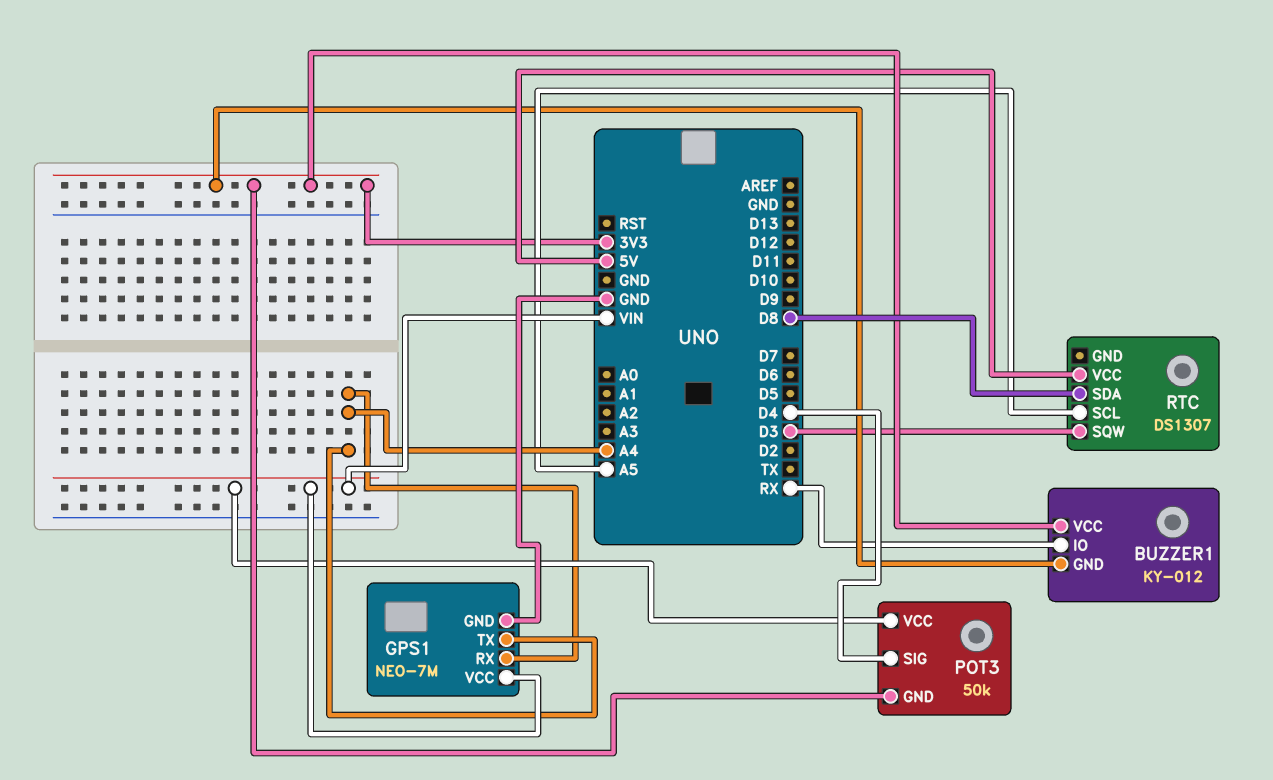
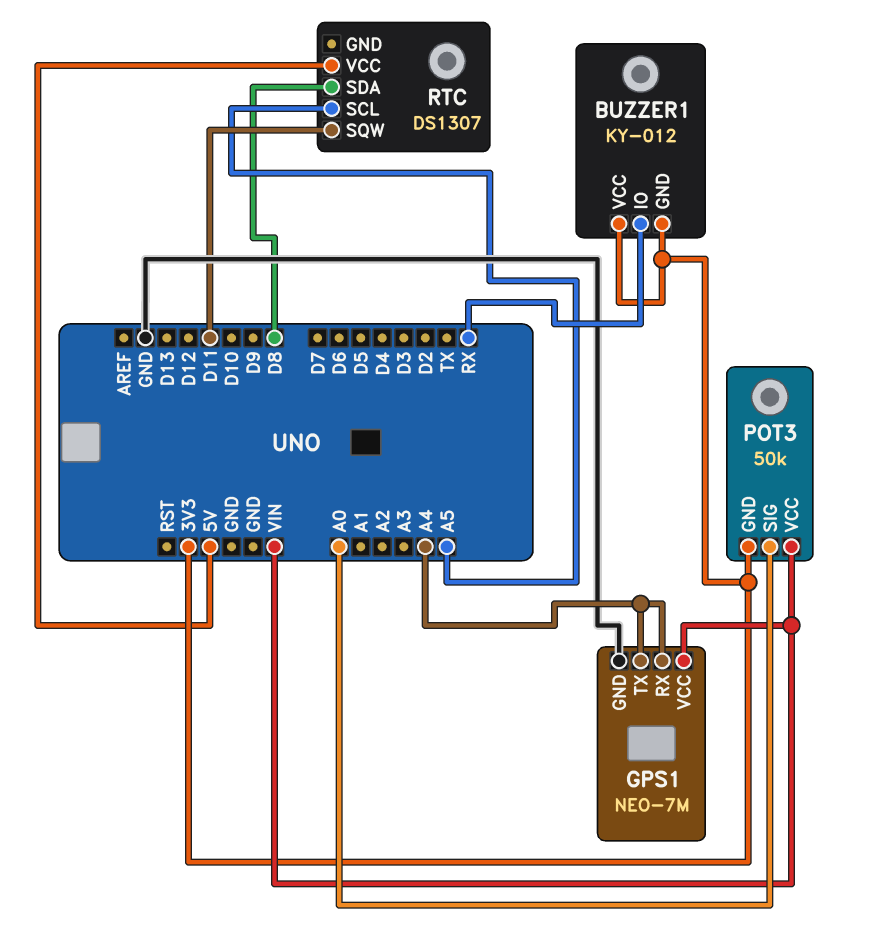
POT3 pin SIG: D4 -> A0
RTC pin SQW: D3 -> D11

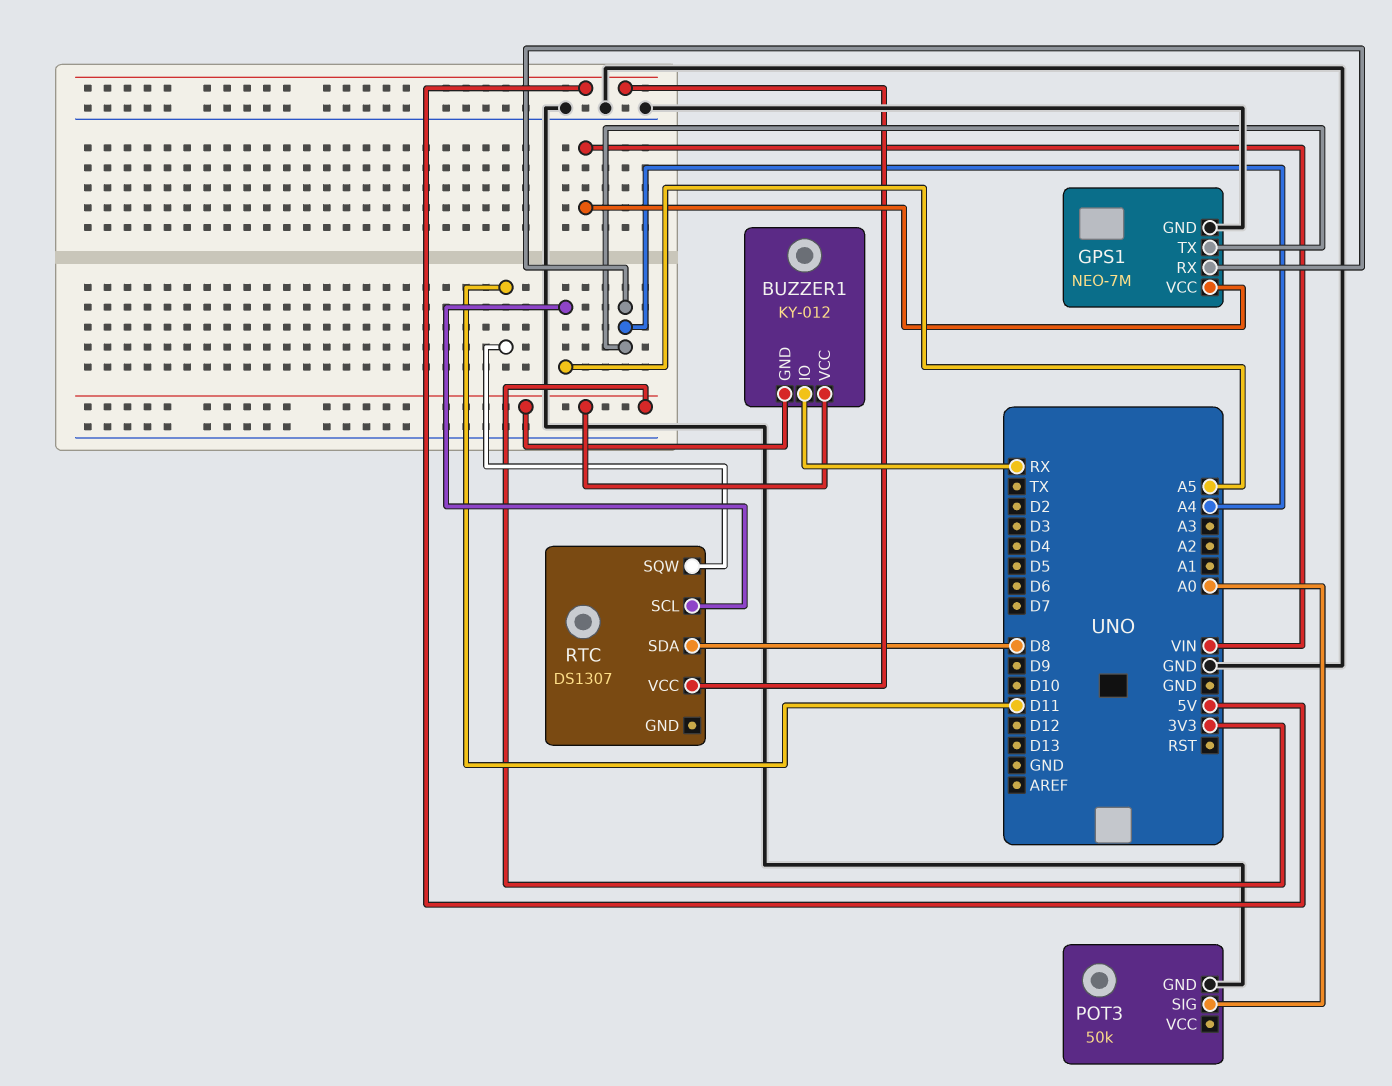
POT3 pin GND: 3V3 -> GND
POT3 pin VCC: VIN -> none

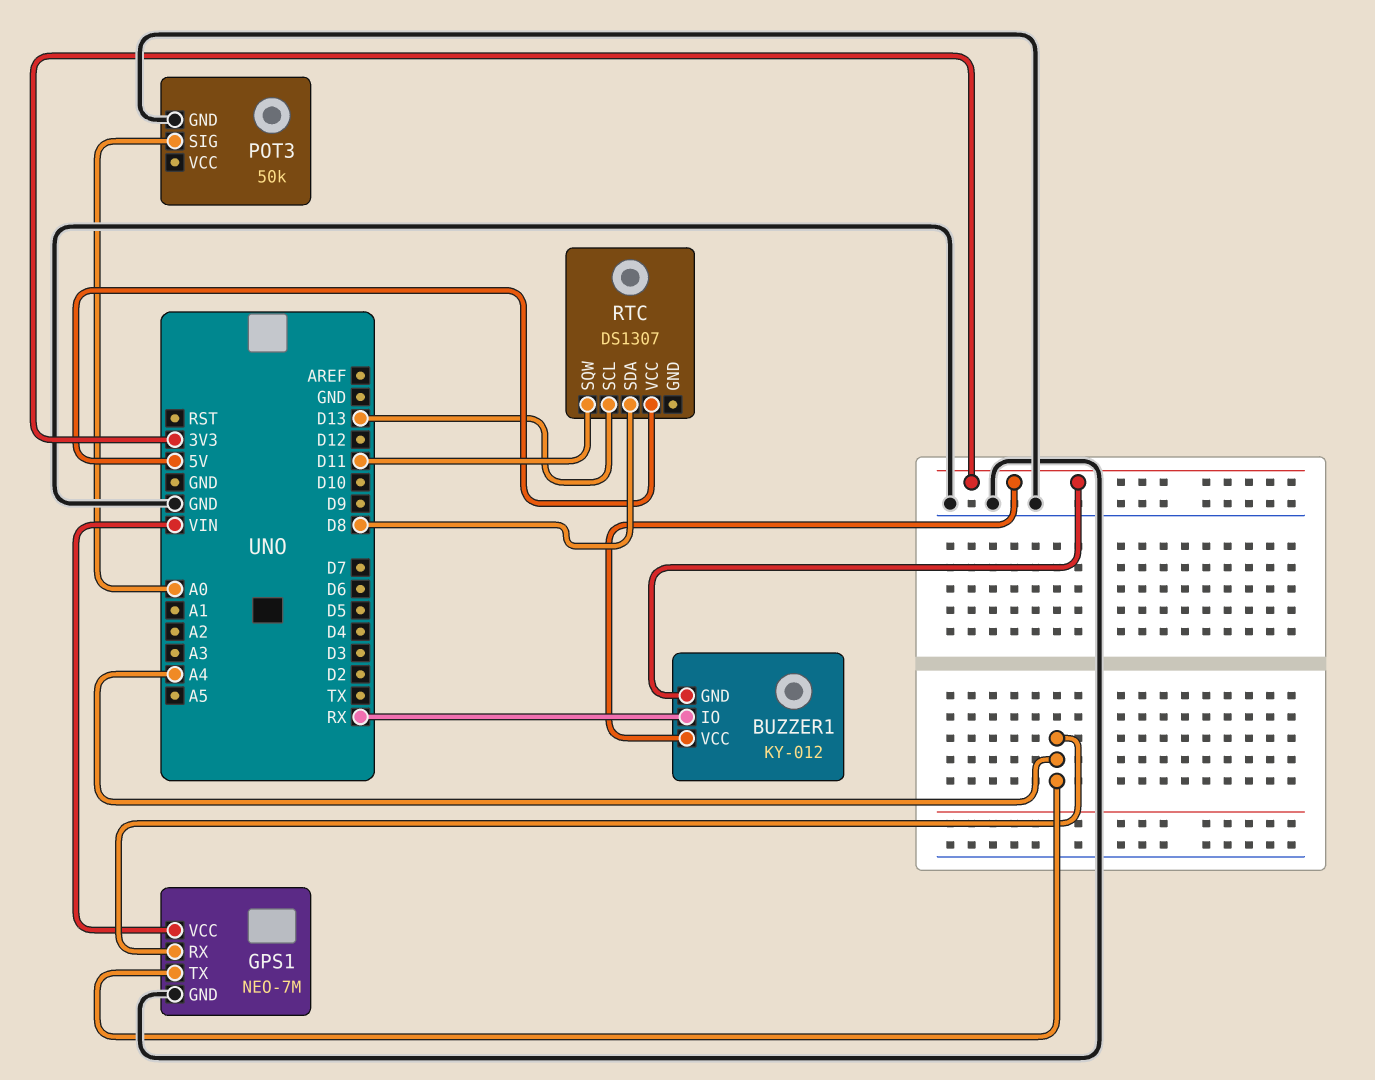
RTC pin SCL: A5 -> D13

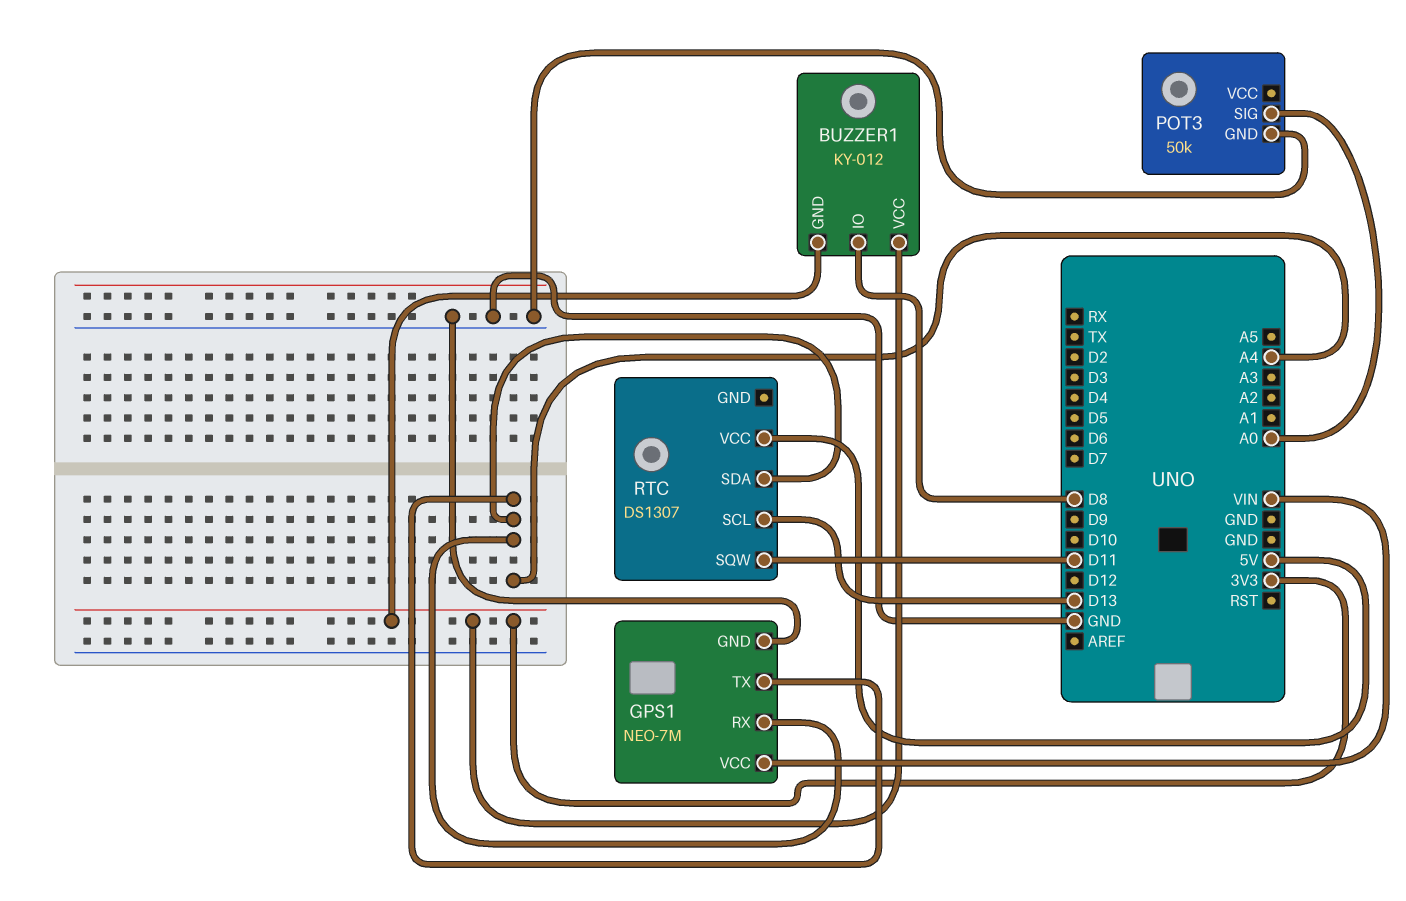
BUZZER1 pin IO: RX -> D8
RTC pin SDA: D8 -> A4

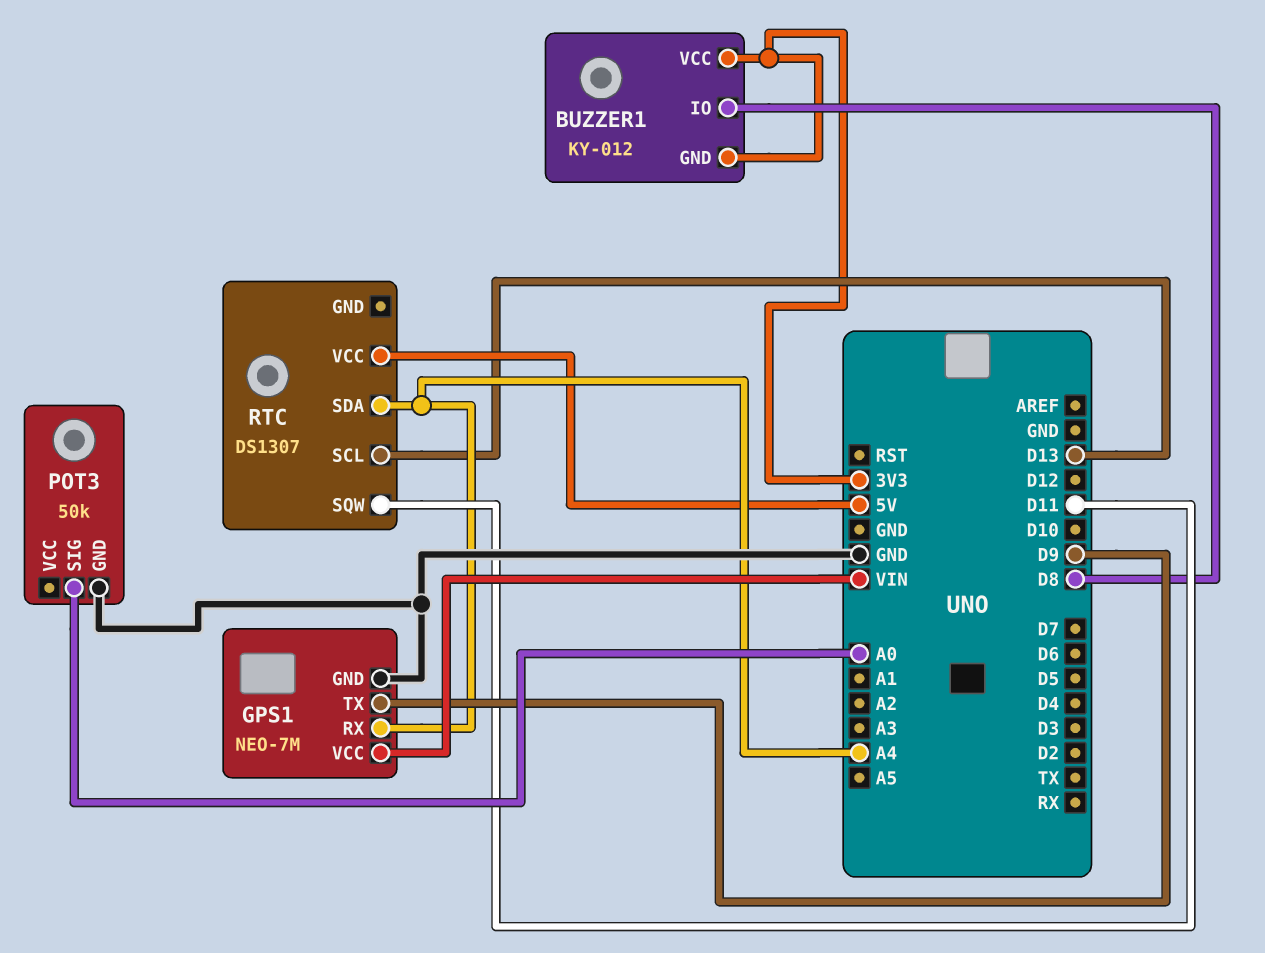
GPS1 pin TX: A4 -> D9

